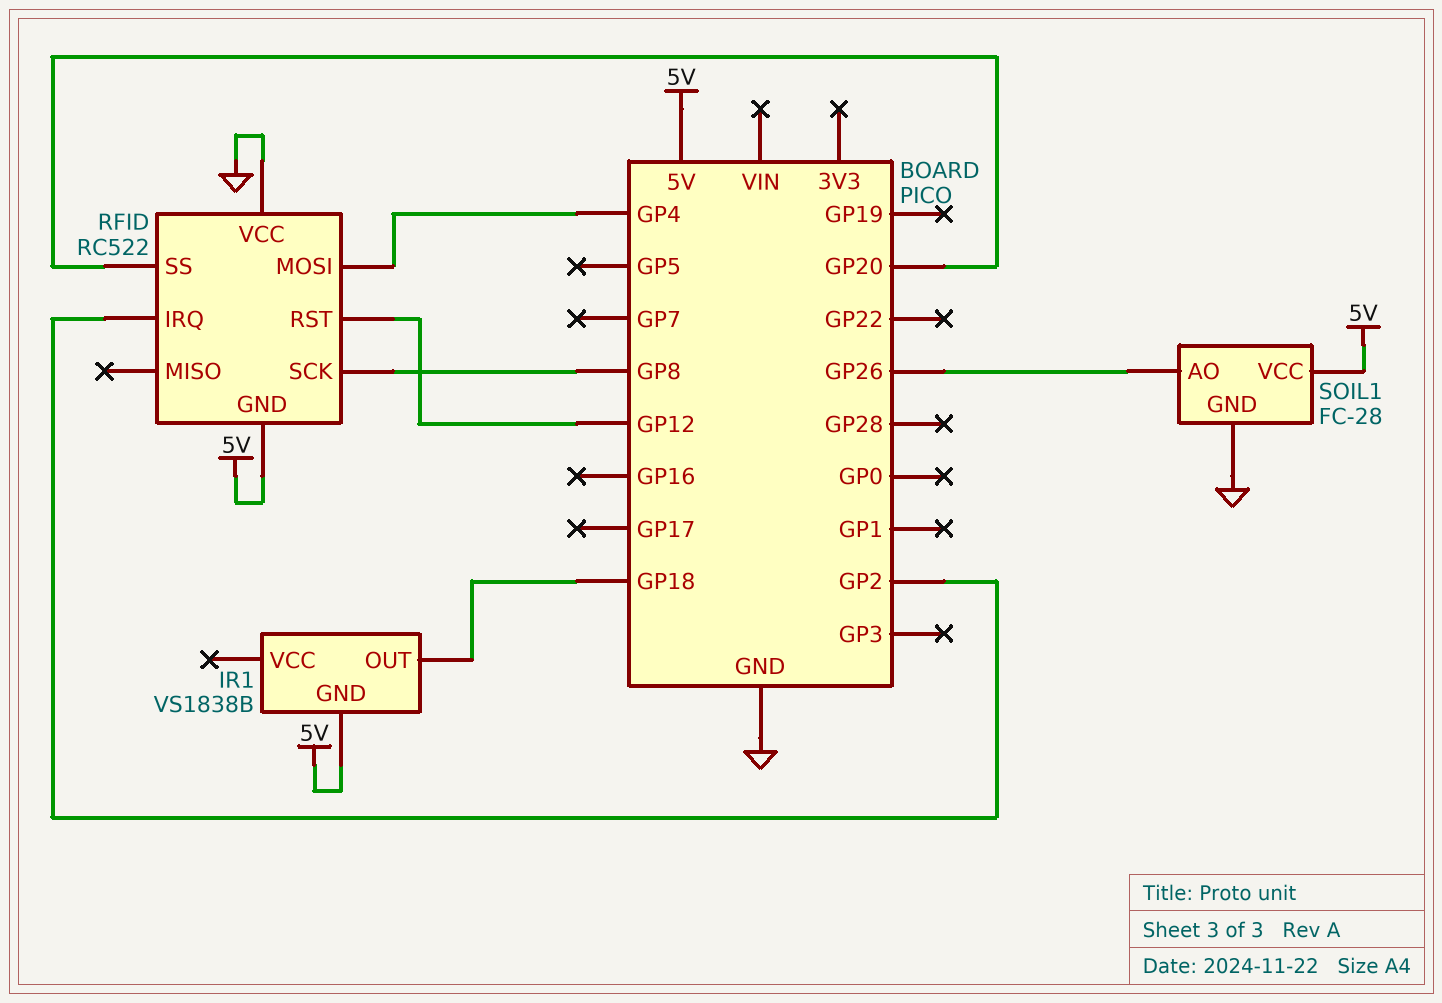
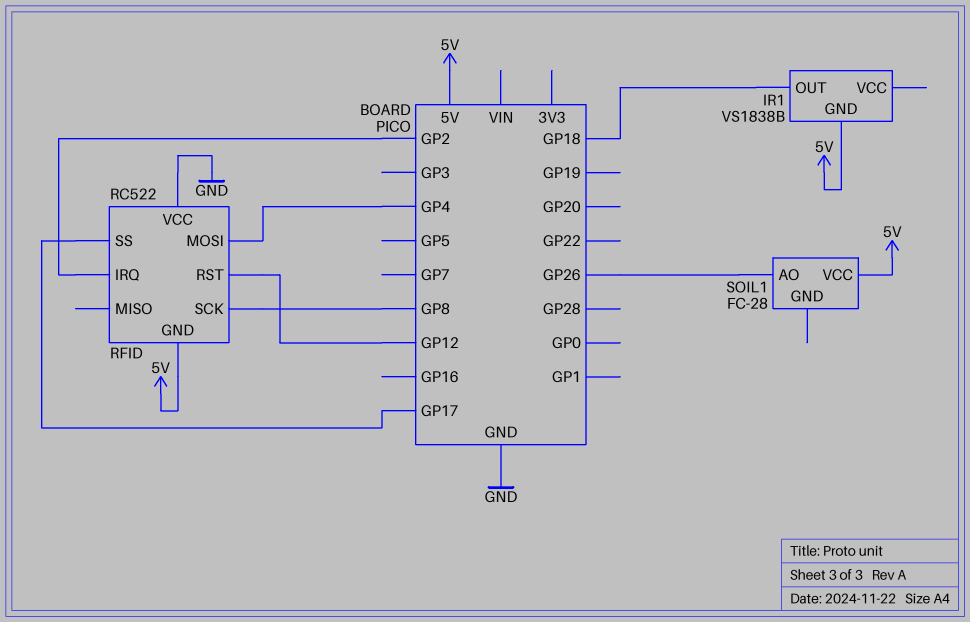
RFID pin SS: GP20 -> GP17
SOIL1 pin GND: GND -> none

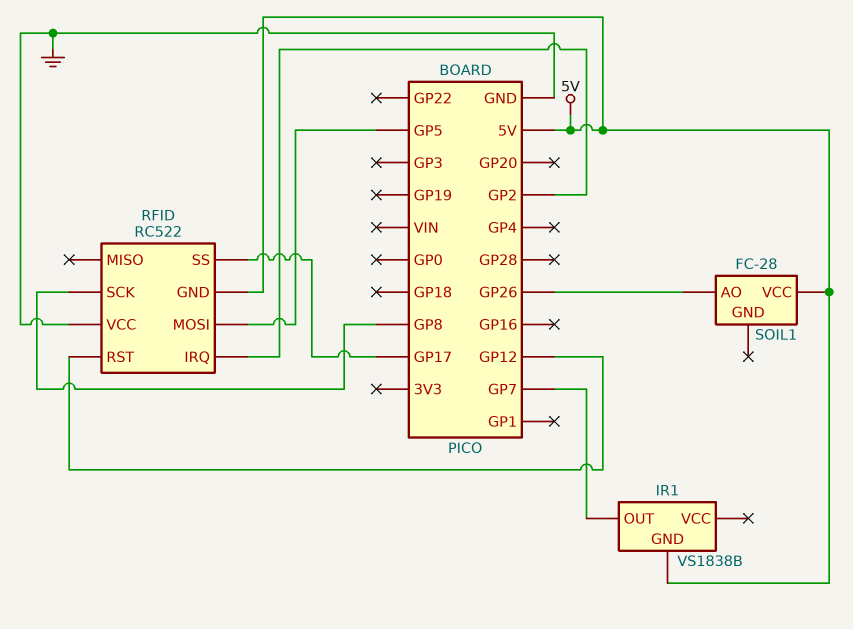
IR1 pin OUT: GP18 -> GP7
RFID pin MOSI: GP4 -> GP5

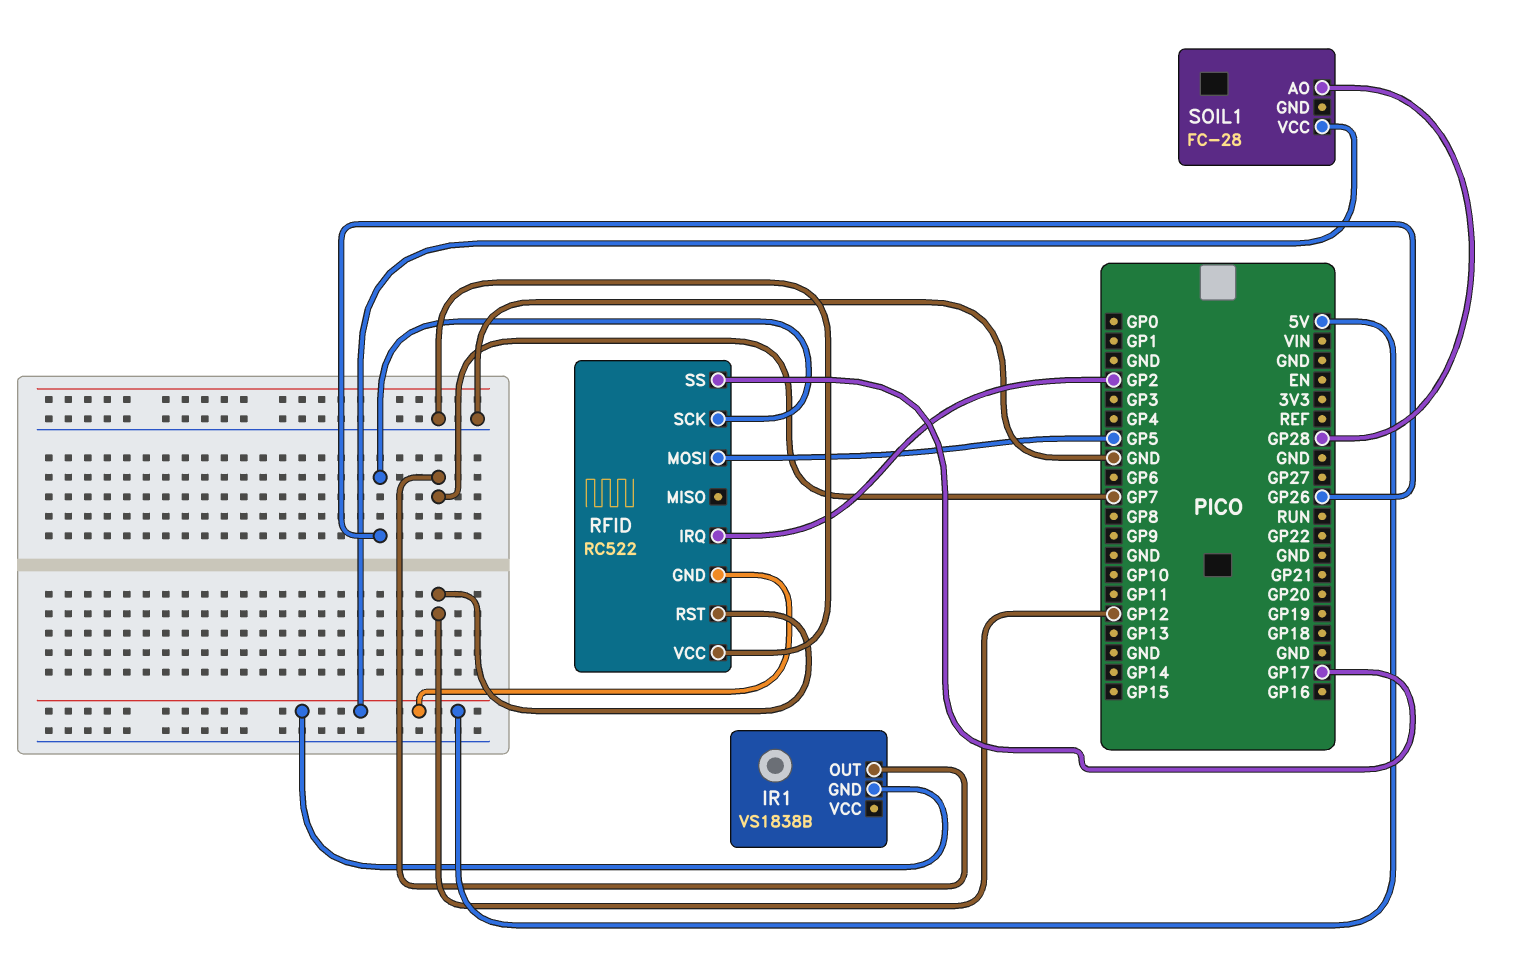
RFID pin SCK: GP8 -> GP26
SOIL1 pin AO: GP26 -> GP28

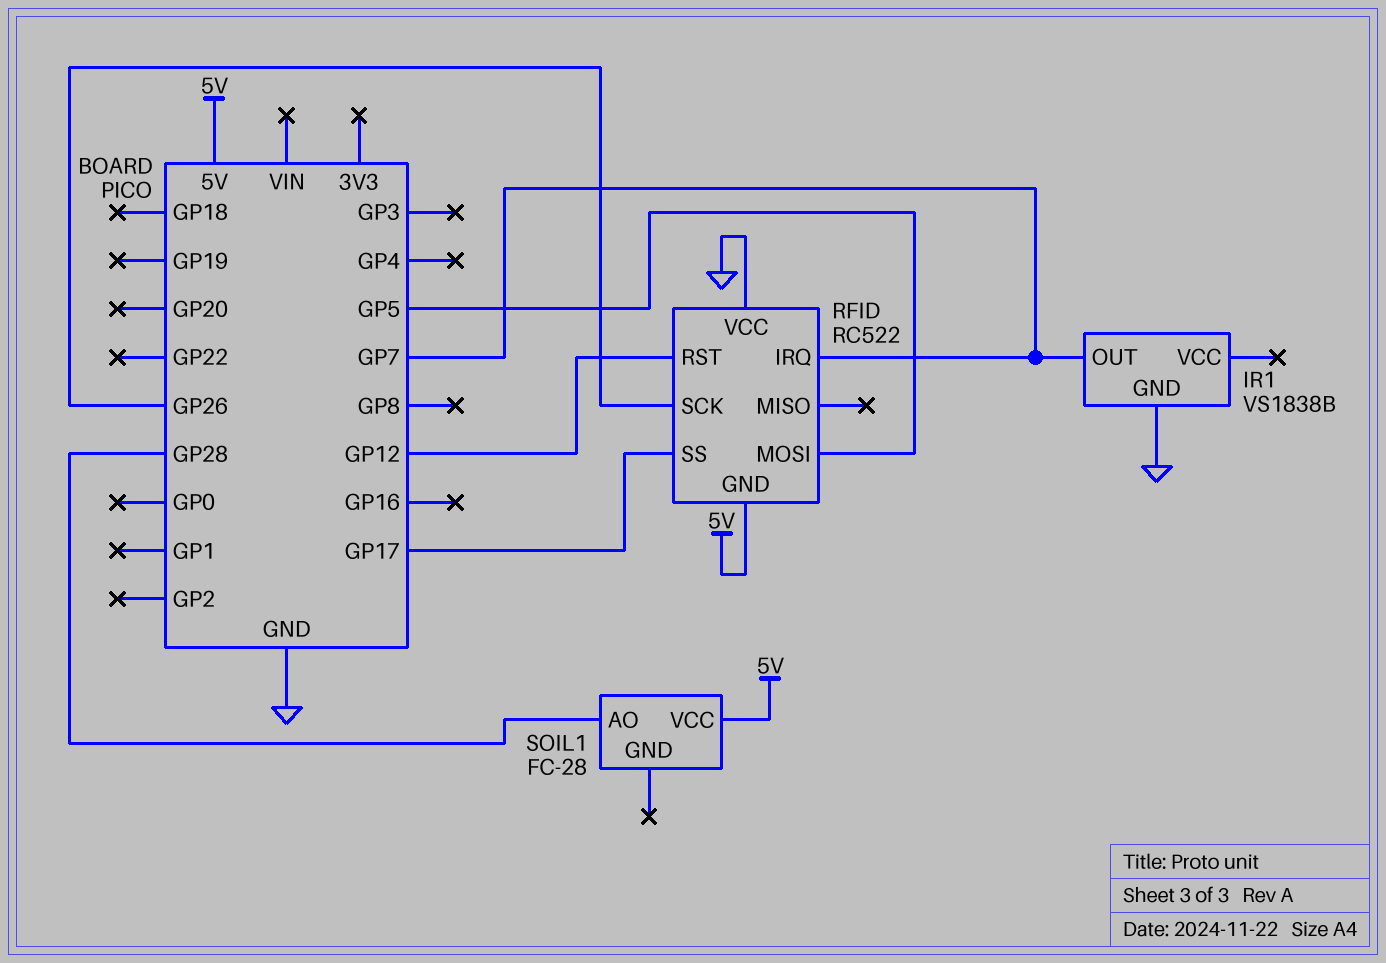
IR1 pin GND: 5V -> GND
RFID pin IRQ: GP2 -> GP7

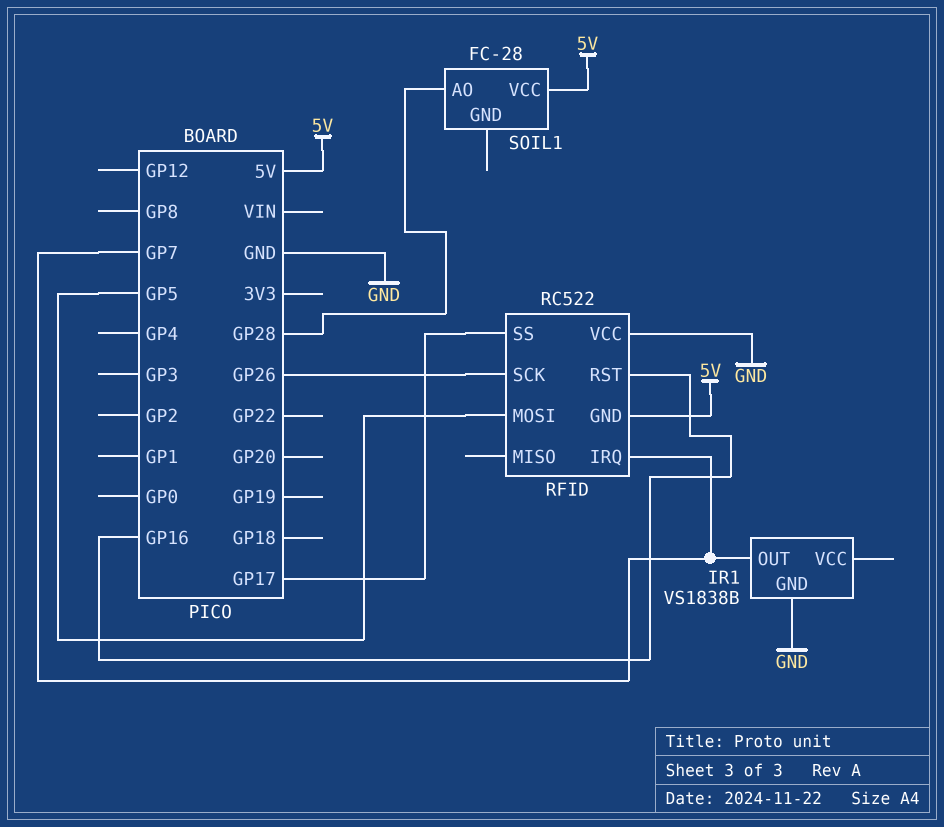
RFID pin RST: GP12 -> GP16

